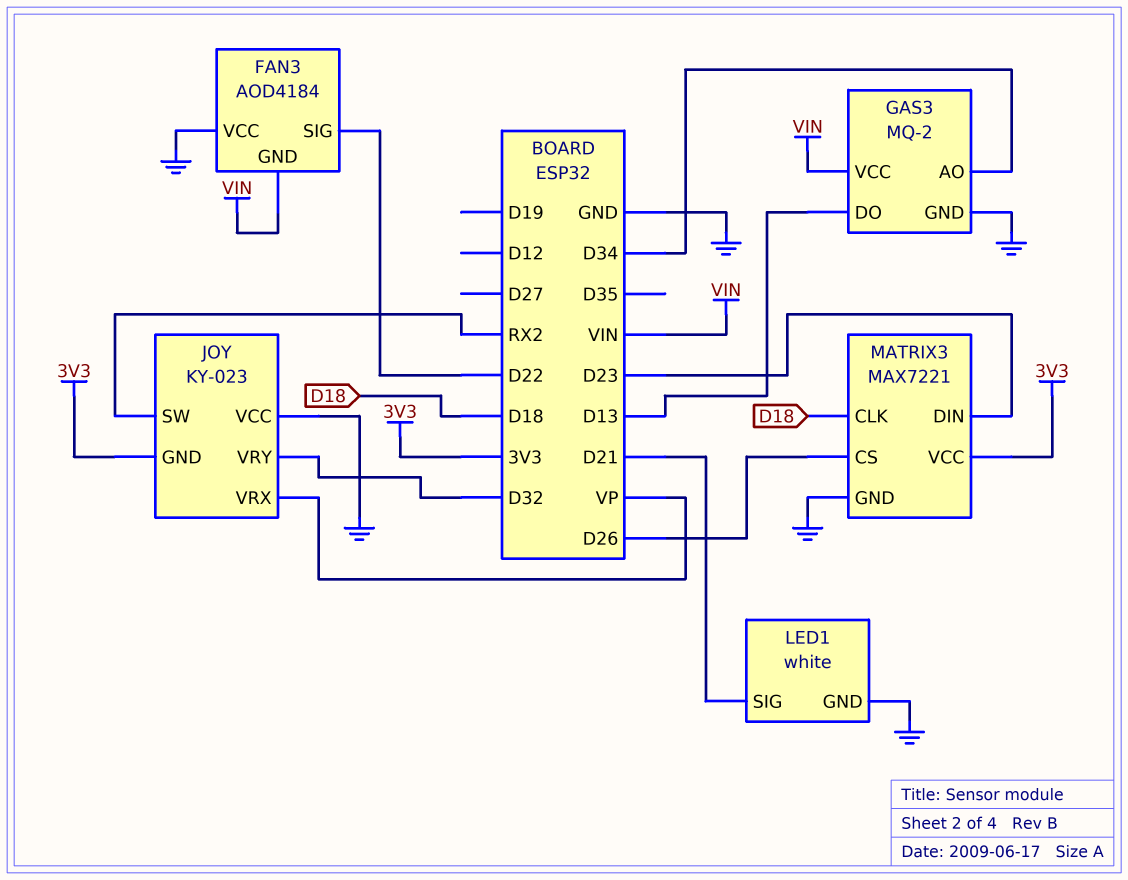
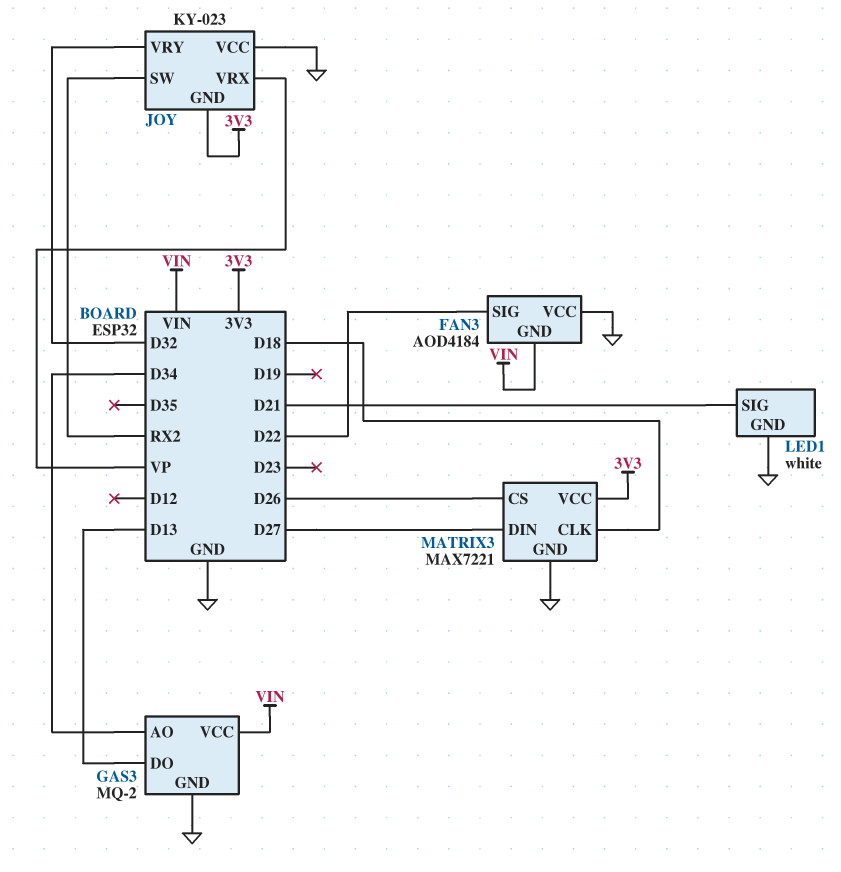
MATRIX3 pin DIN: D23 -> D27

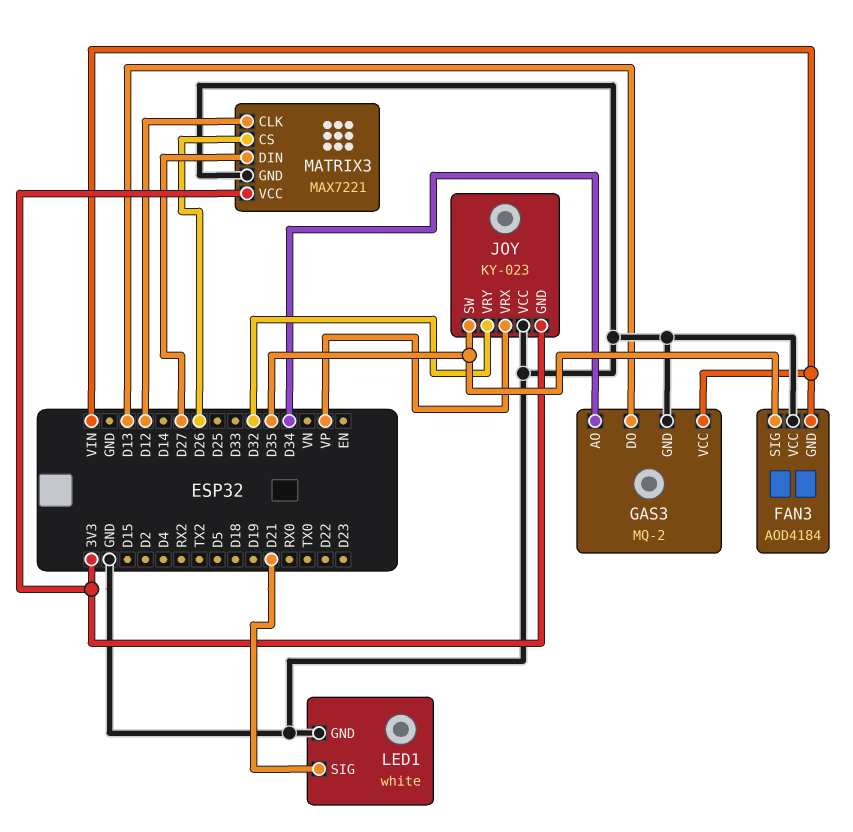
FAN3 pin SIG: D22 -> D35
JOY pin SW: RX2 -> D35
MATRIX3 pin CLK: D18 -> D12

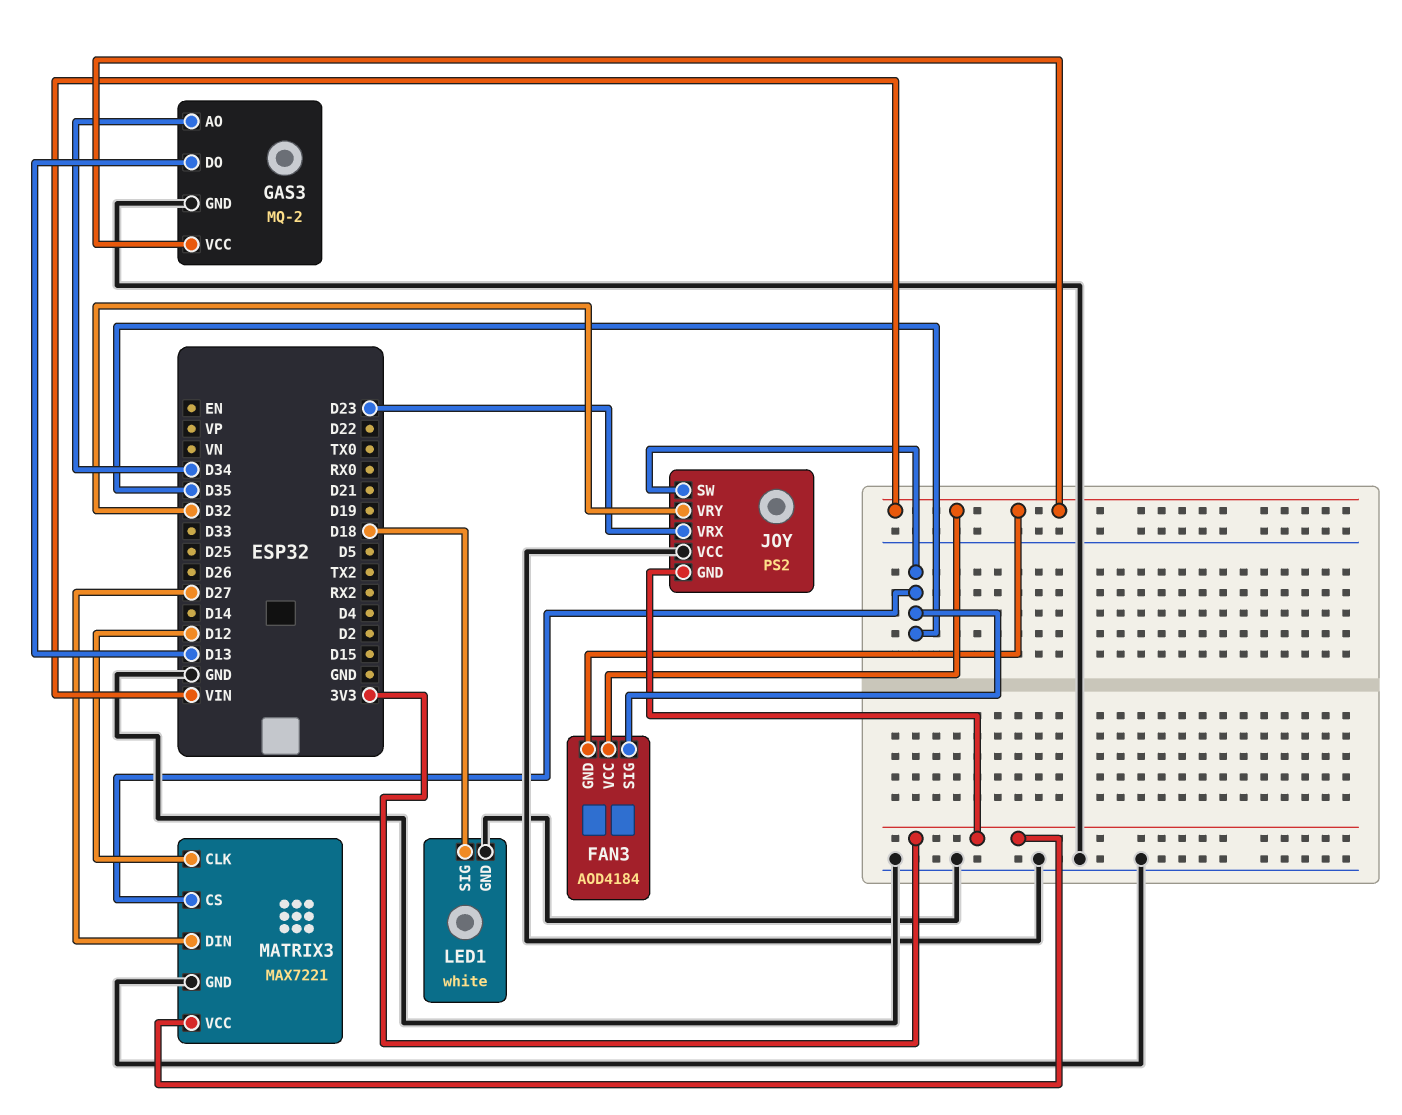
FAN3 pin VCC: GND -> VIN
JOY: KY-023 -> PS2
JOY pin VRX: VP -> D23
LED1 pin SIG: D21 -> D18
MATRIX3 pin CS: D26 -> D35

